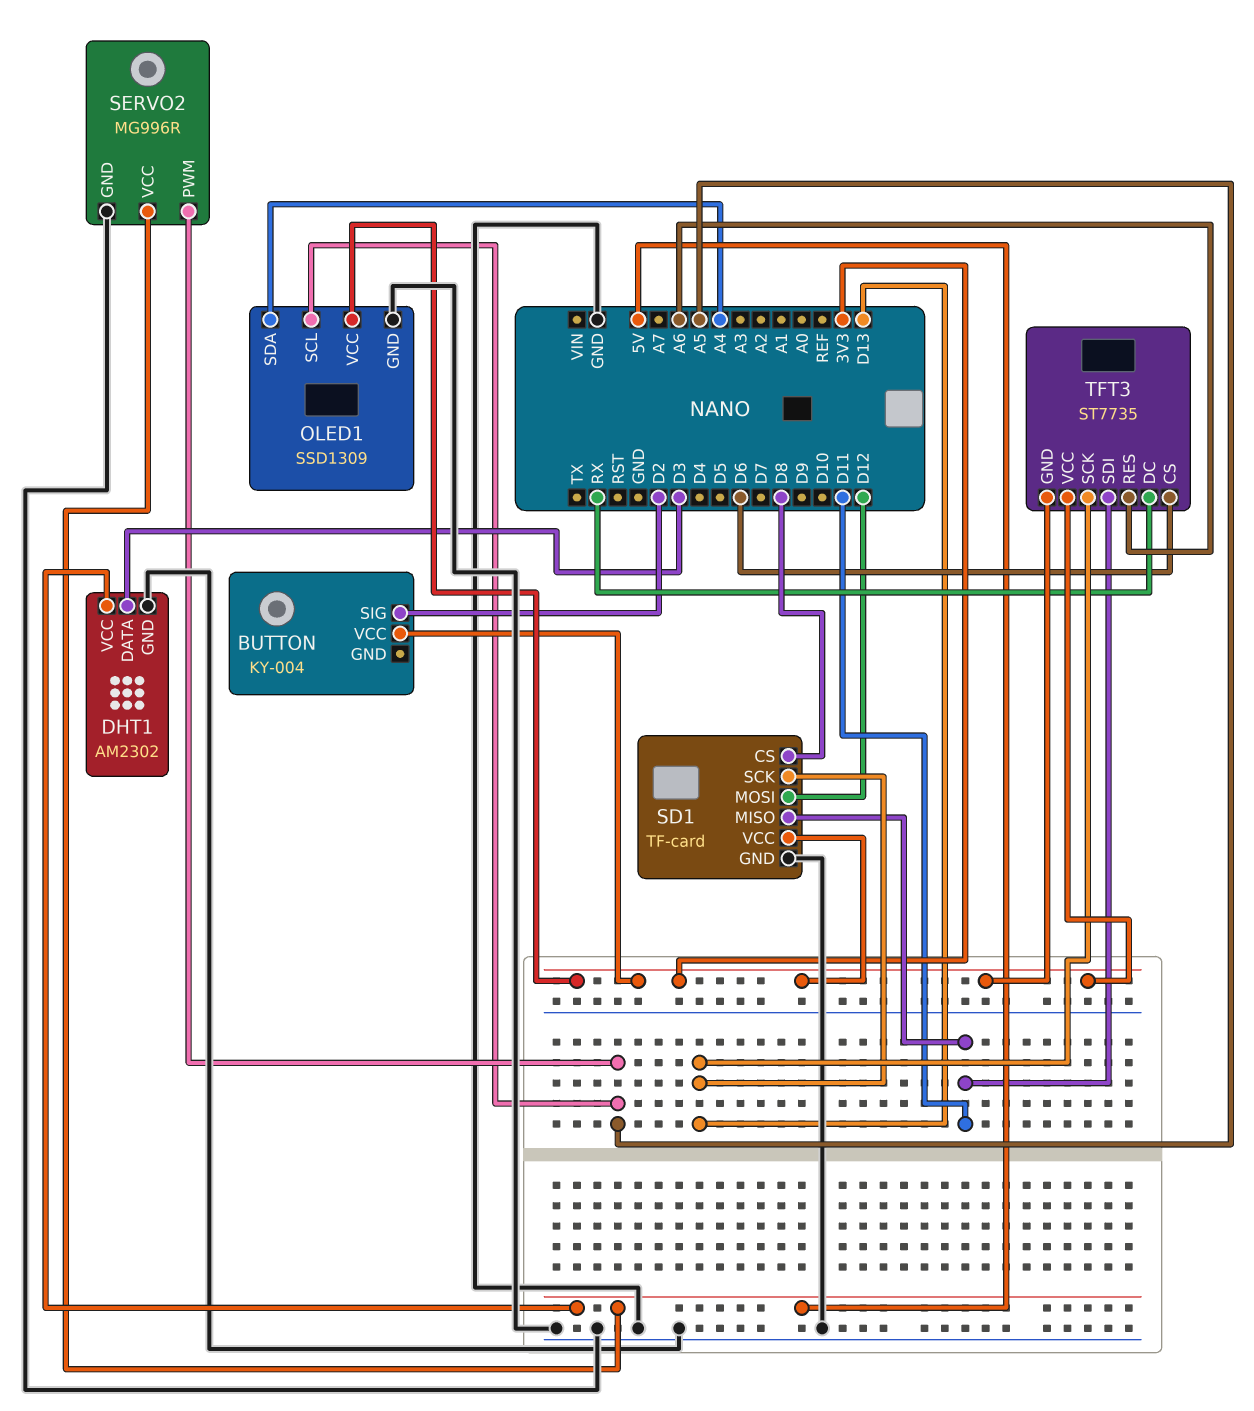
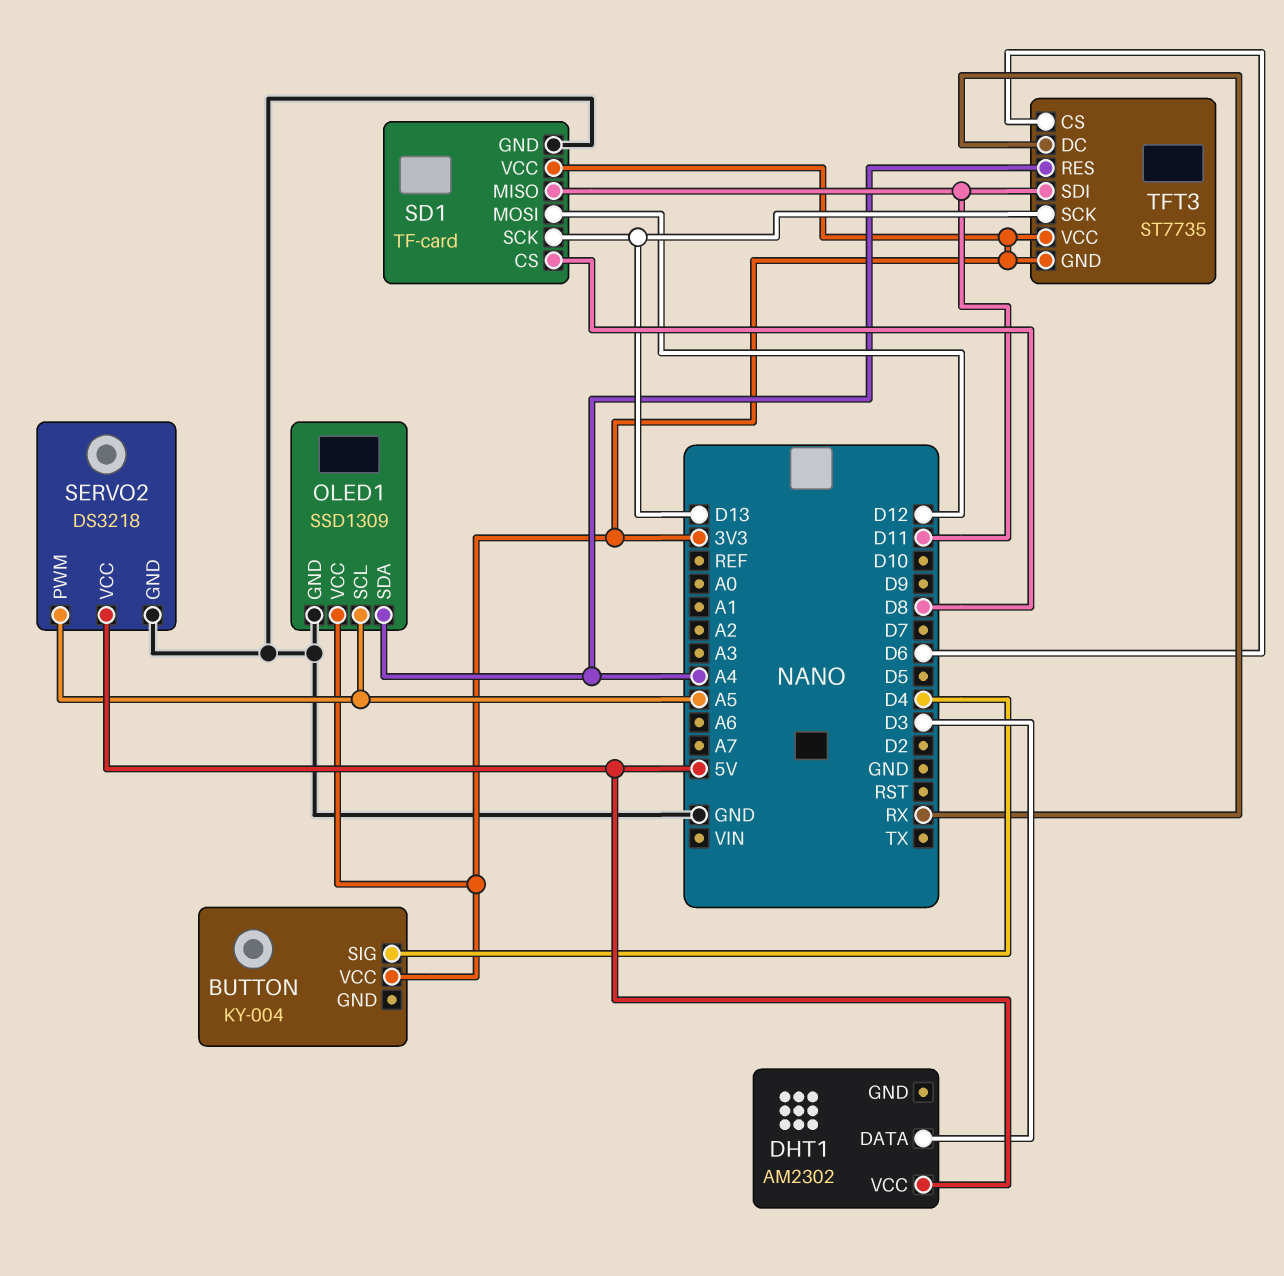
BUTTON pin SIG: D2 -> D4
DHT1 pin GND: GND -> none
SERVO2: MG996R -> DS3218
TFT3 pin RES: A6 -> A4

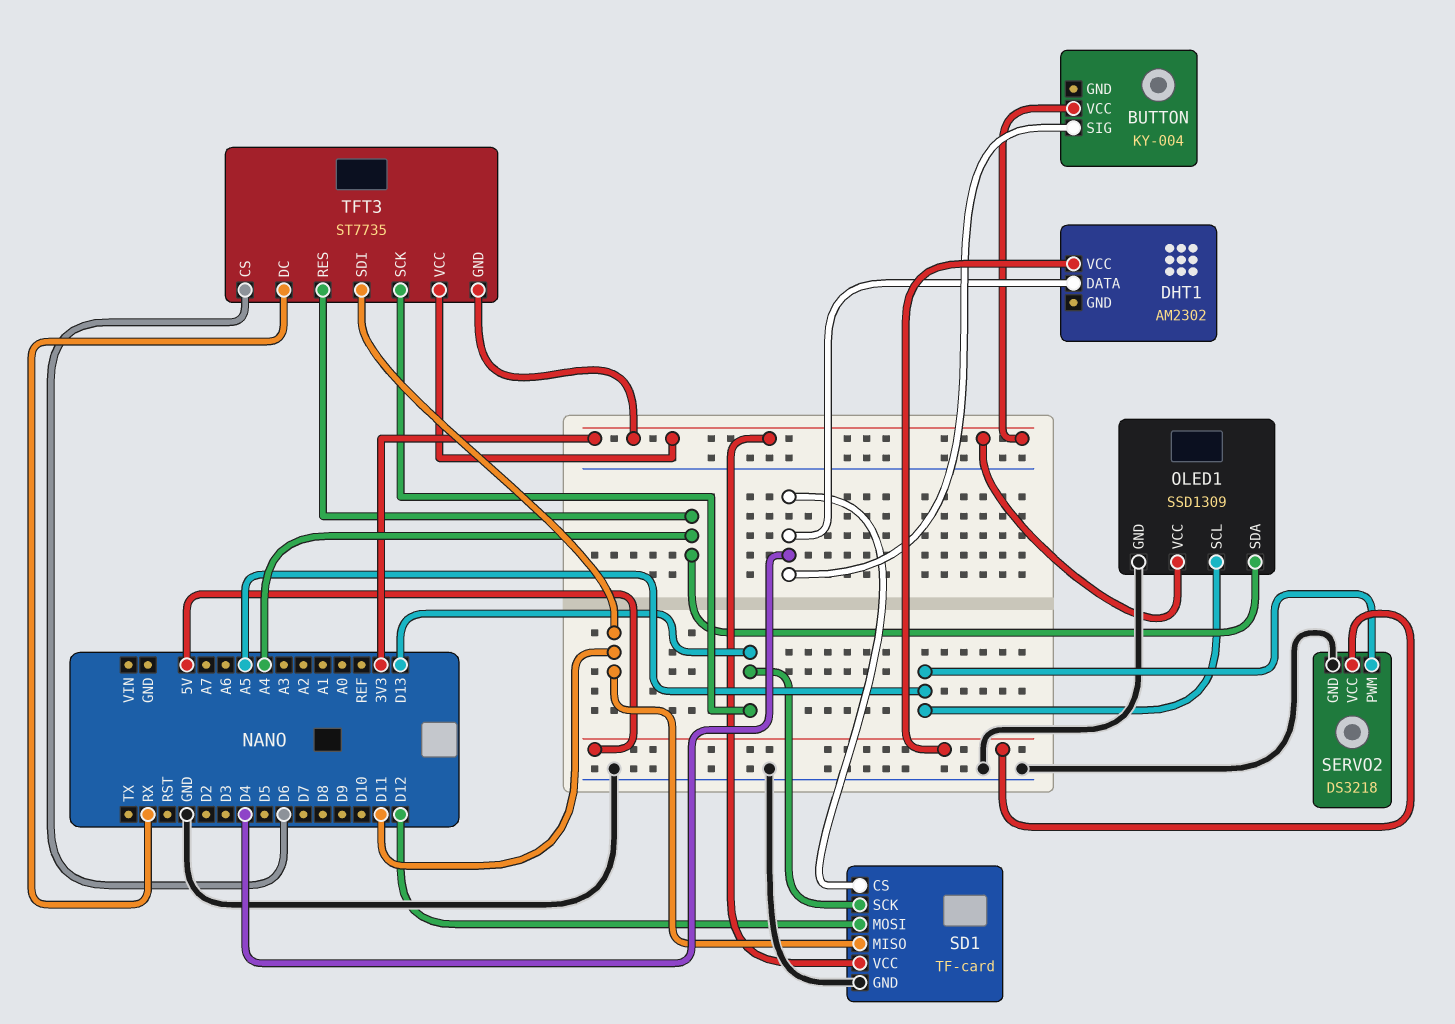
DHT1 pin DATA: D3 -> D4
SD1 pin CS: D8 -> D4

